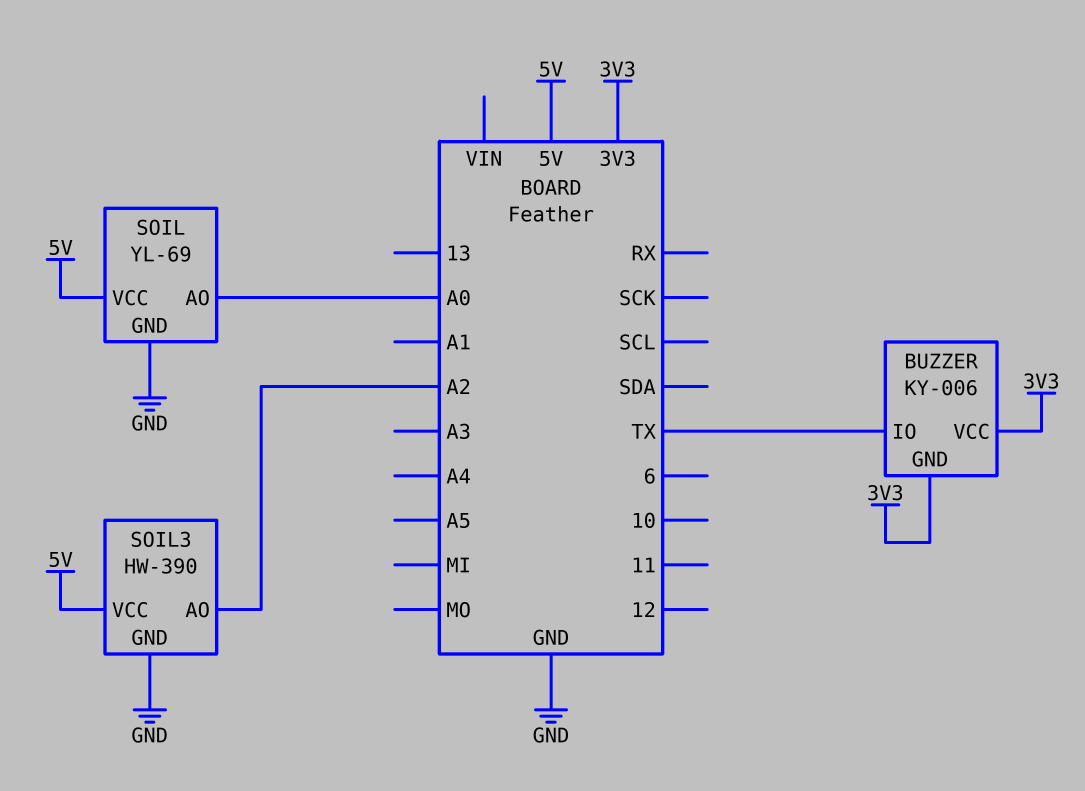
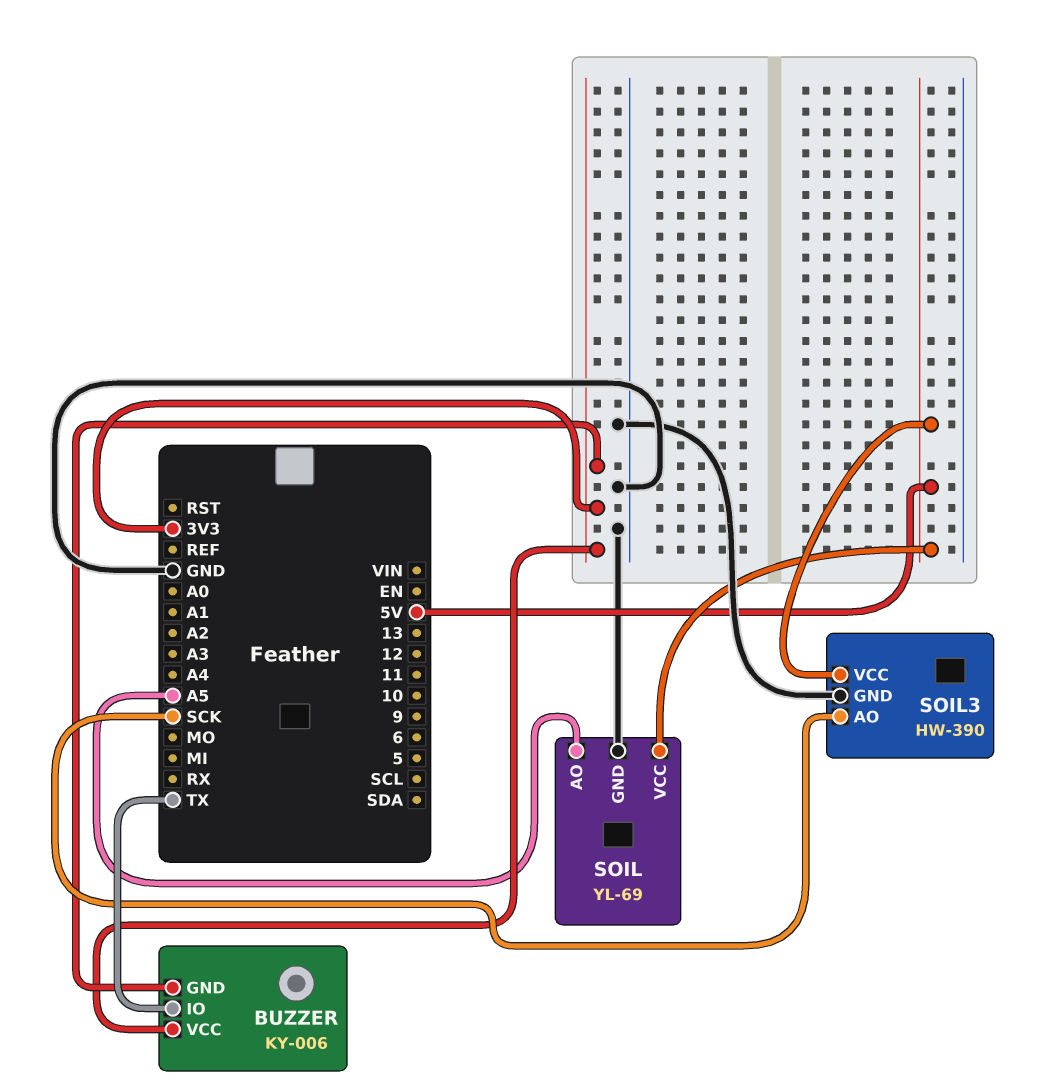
SOIL pin AO: A0 -> A5
SOIL3 pin AO: A2 -> SCK

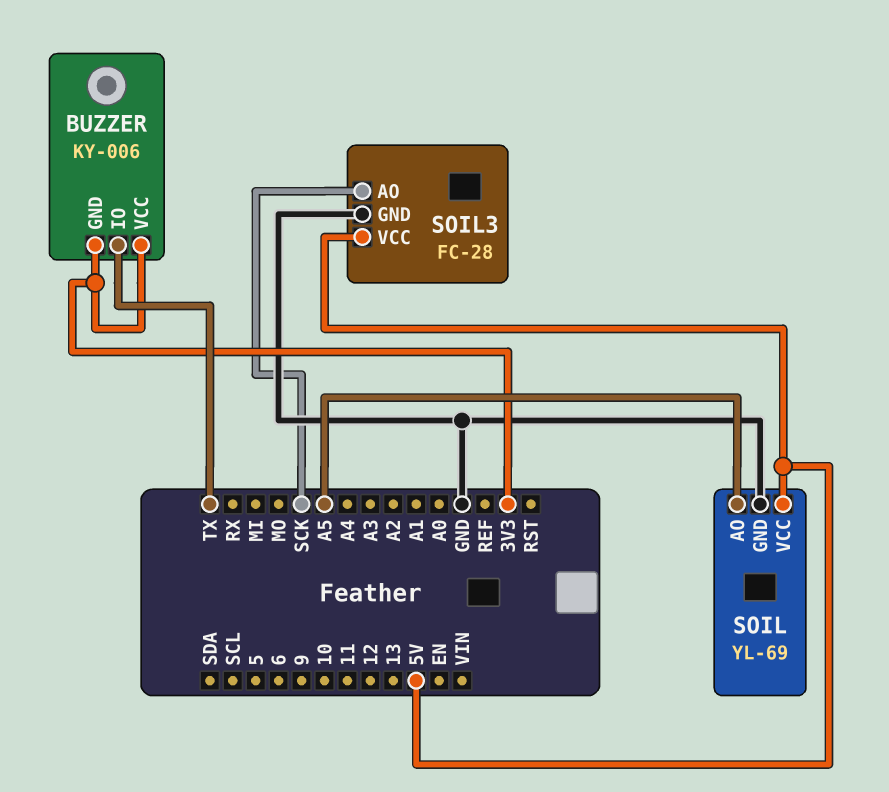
SOIL3: HW-390 -> FC-28

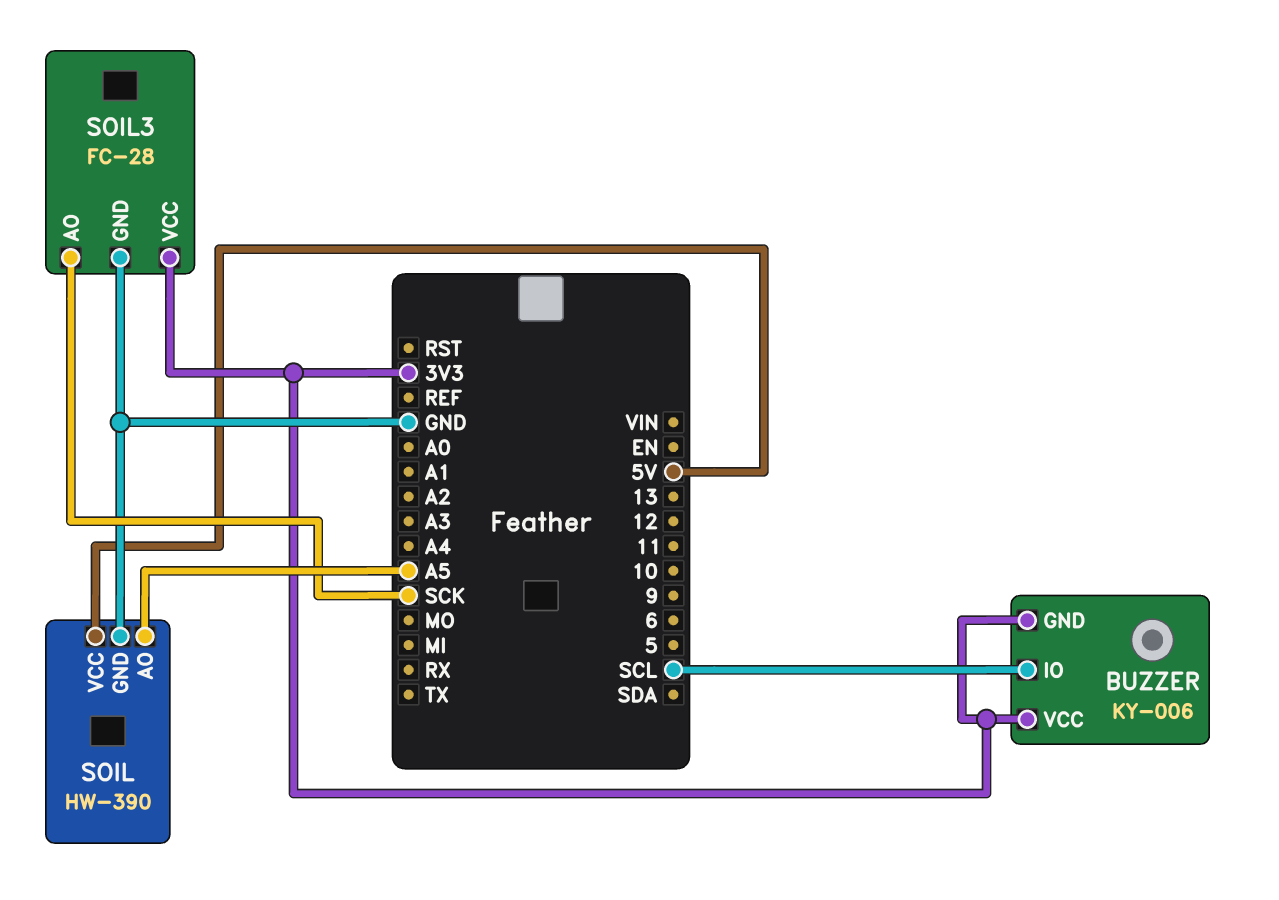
BUZZER pin IO: TX -> SCL
SOIL: YL-69 -> HW-390
SOIL3 pin VCC: 5V -> 3V3

